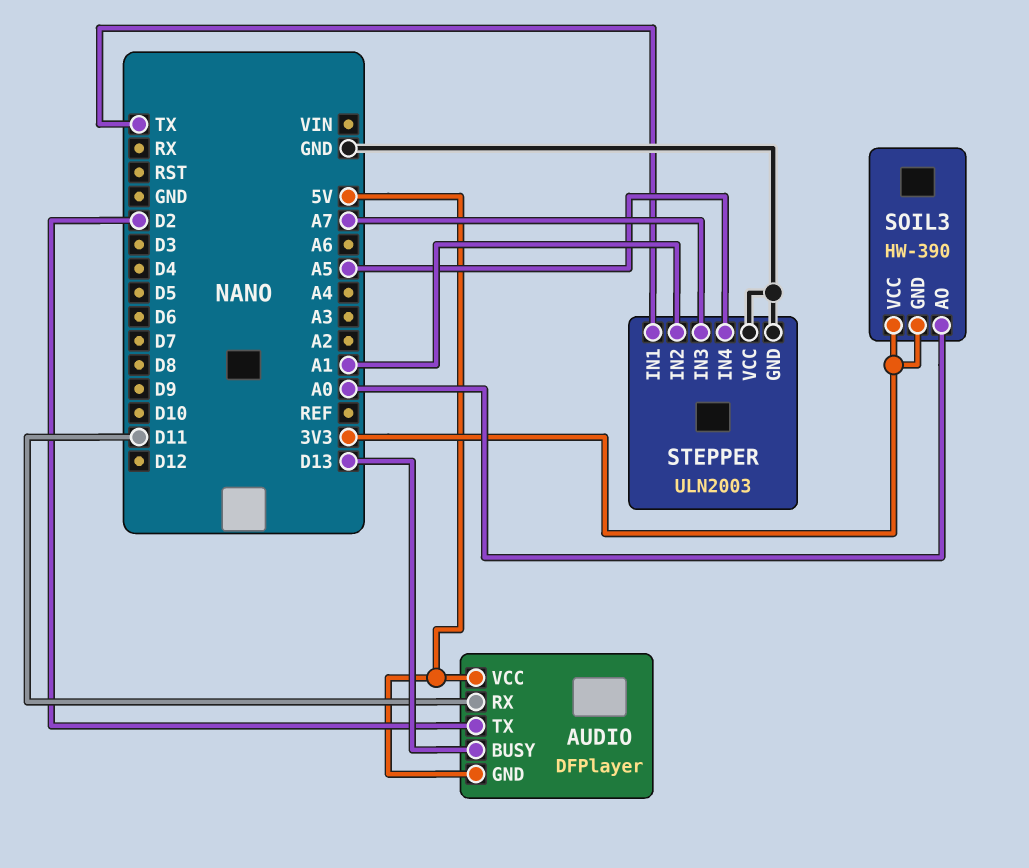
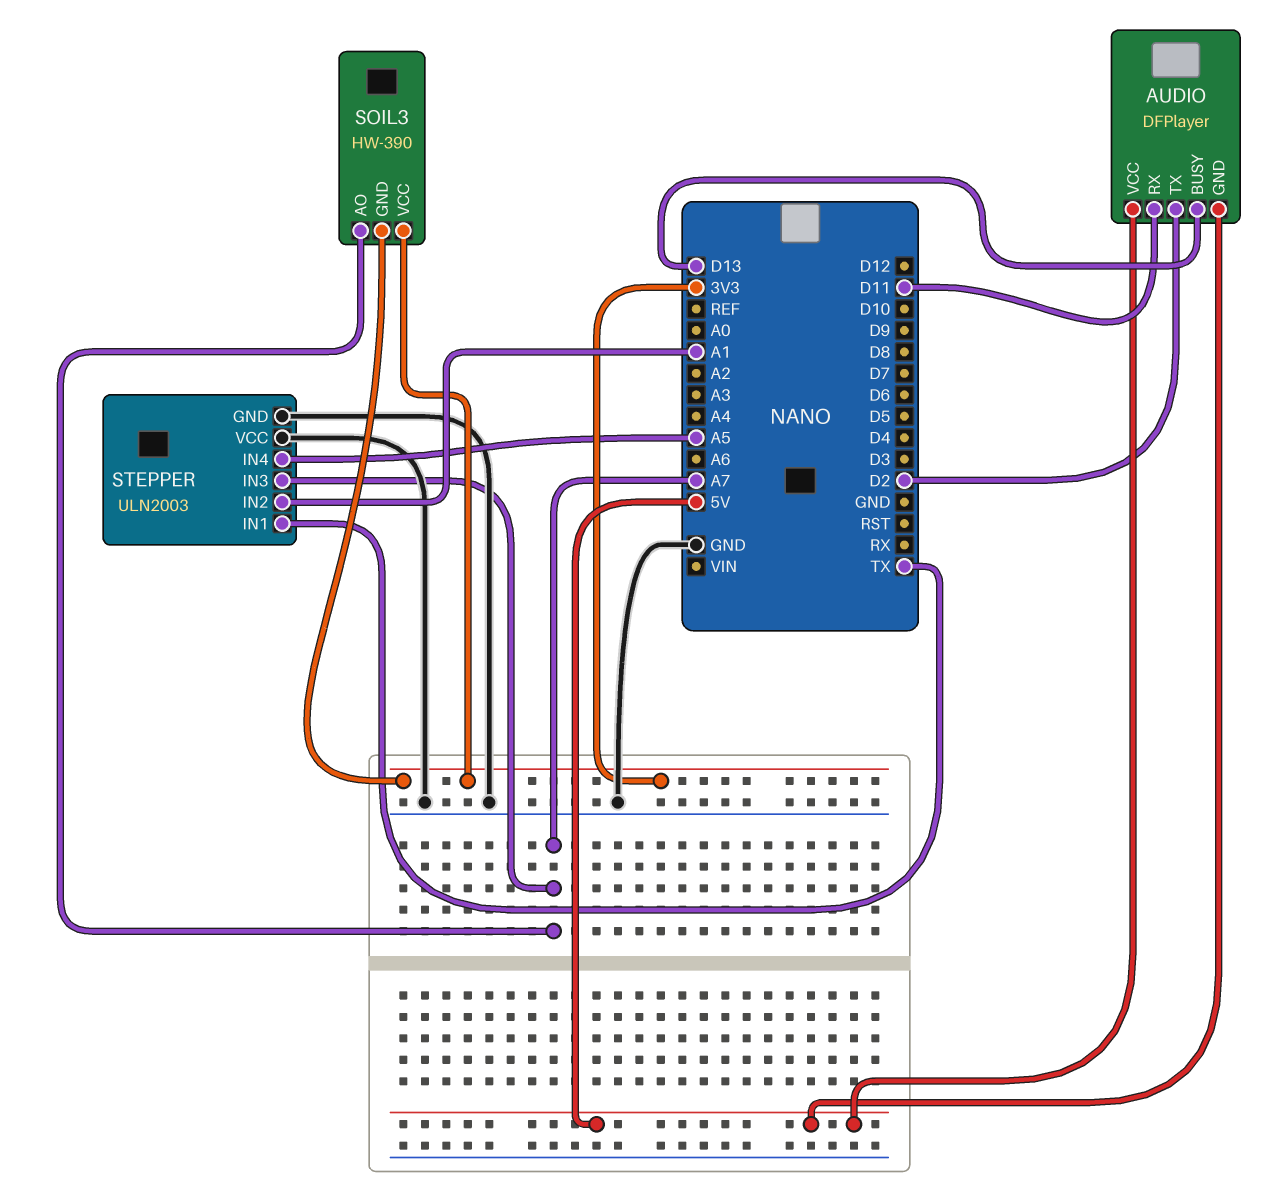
SOIL3 pin AO: A0 -> A7

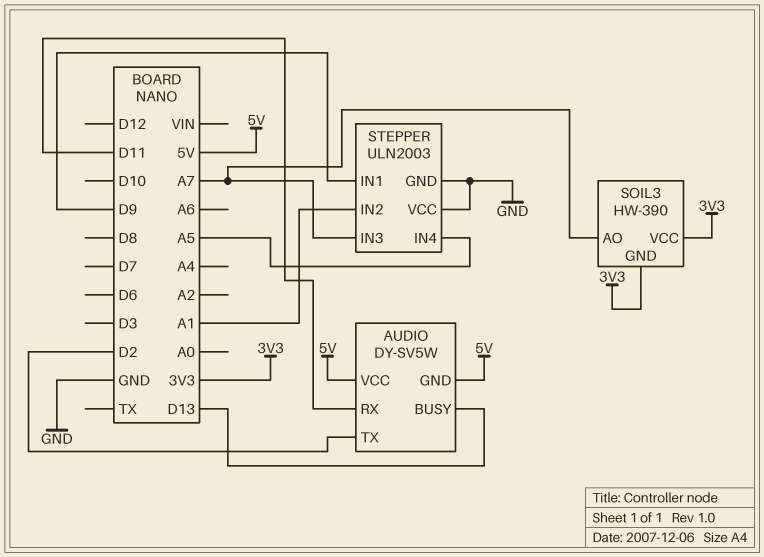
AUDIO: DFPlayer -> DY-SV5W
STEPPER pin IN1: TX -> D9

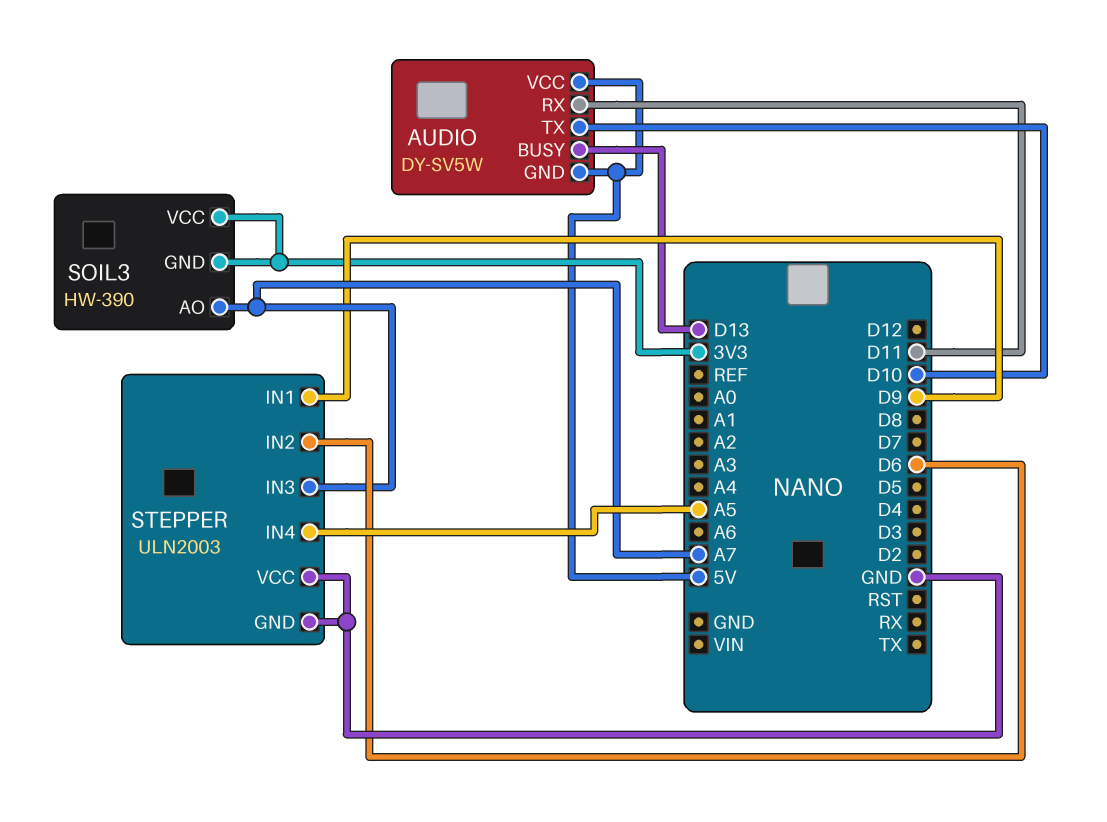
AUDIO pin TX: D2 -> D10
STEPPER pin IN2: A1 -> D6

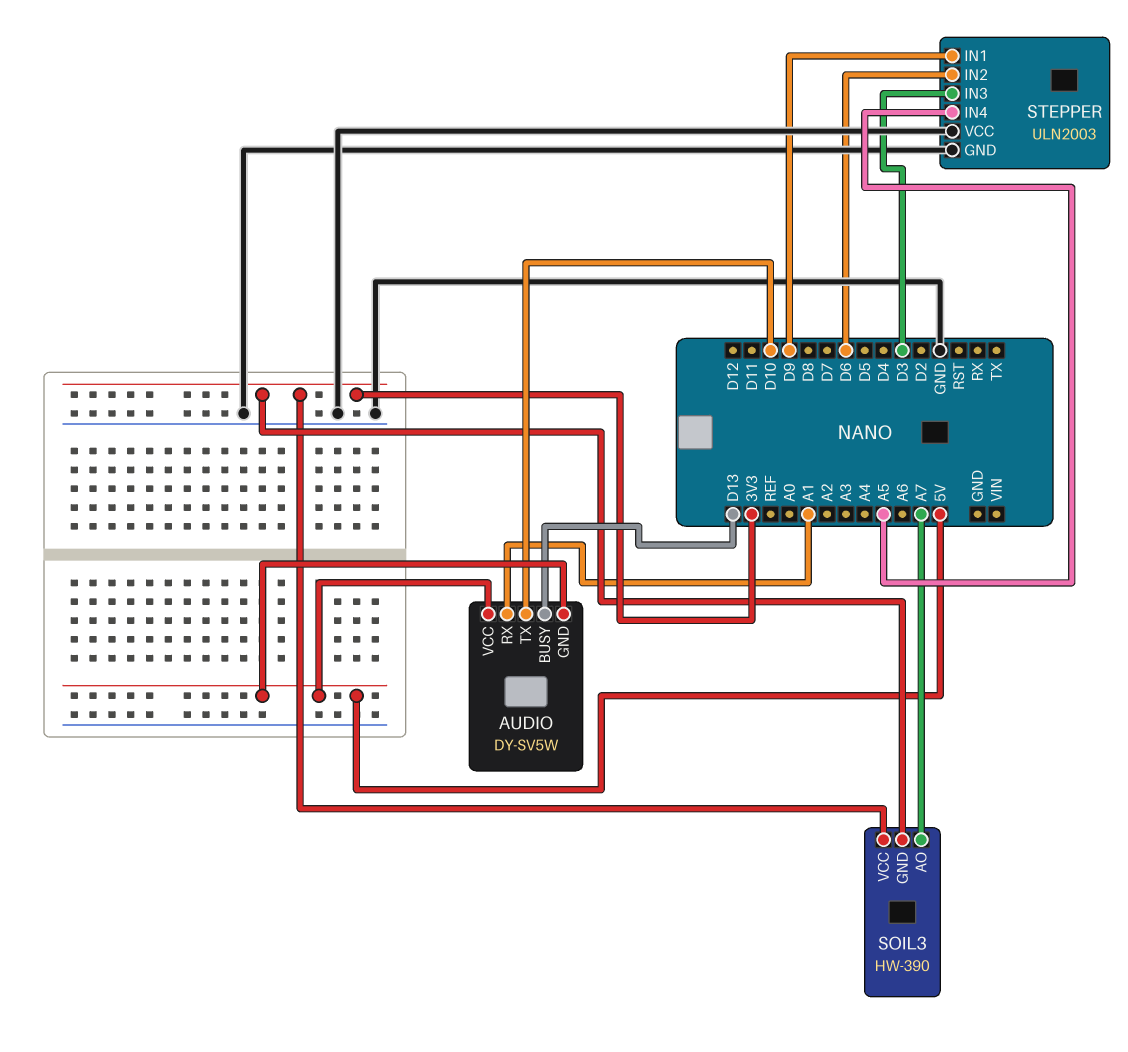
AUDIO pin RX: D11 -> A1
STEPPER pin IN3: A7 -> D3

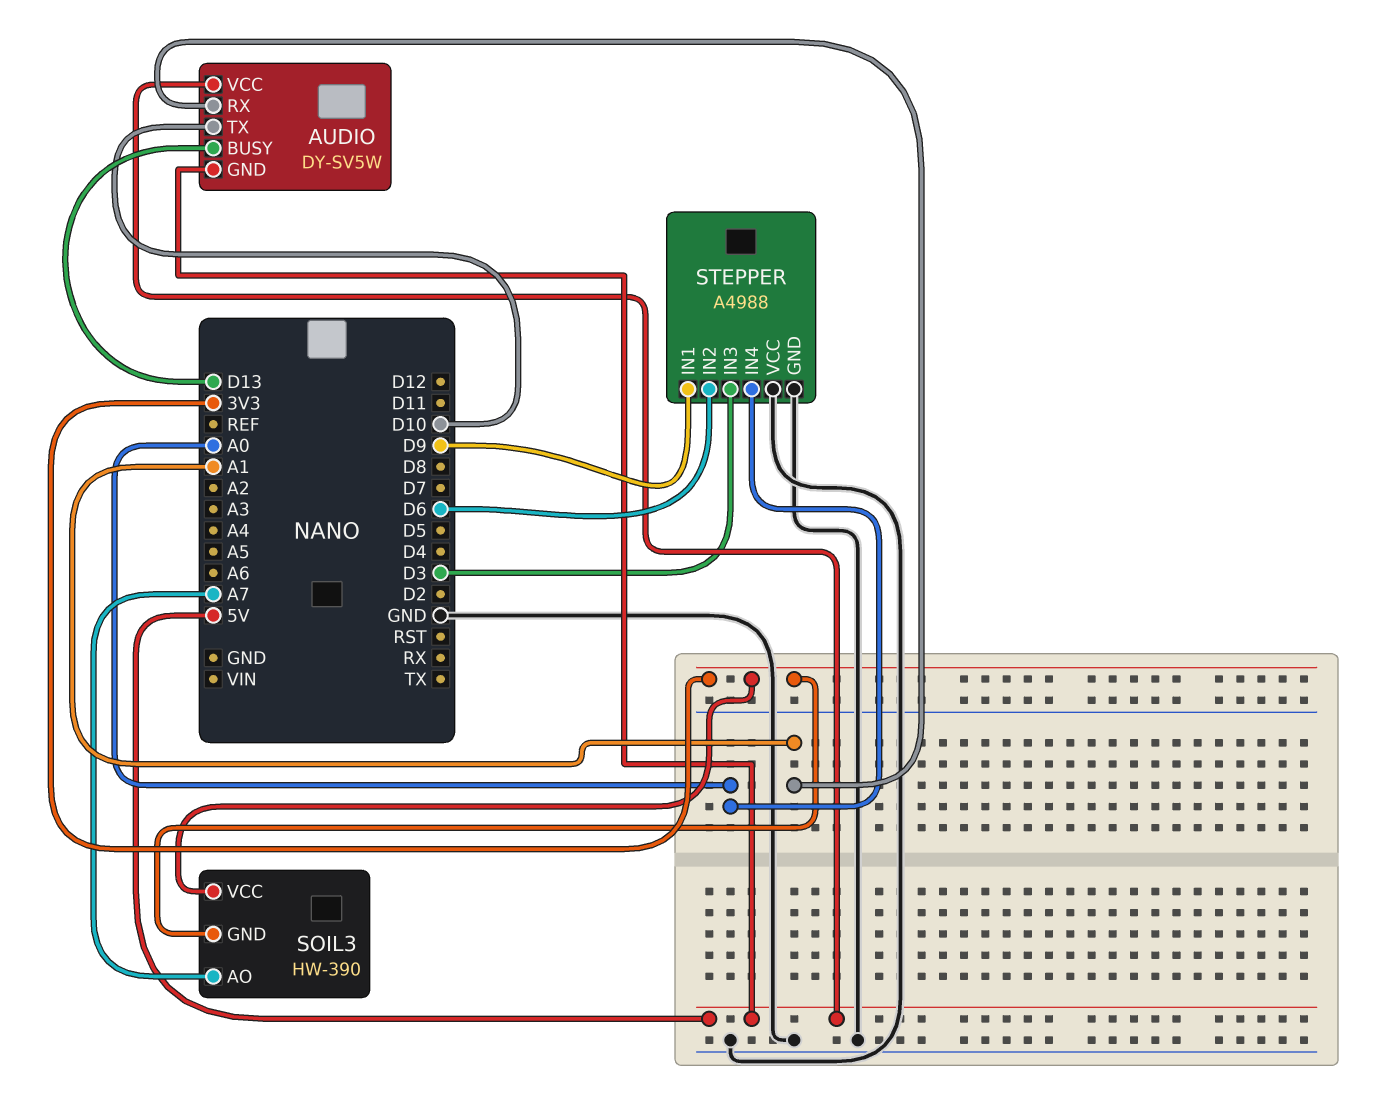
STEPPER: ULN2003 -> A4988
STEPPER pin IN4: A5 -> A0

